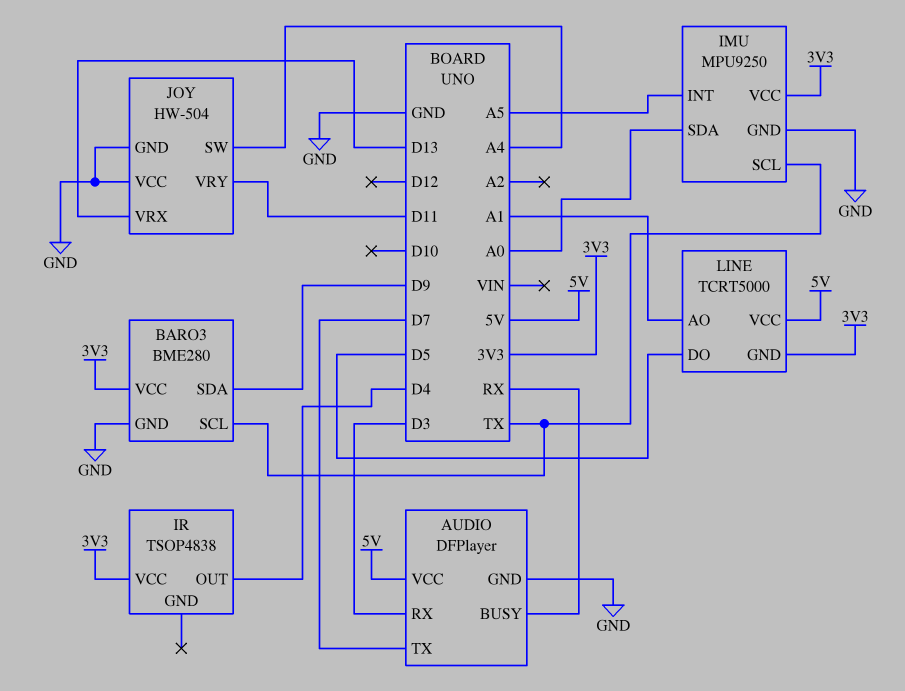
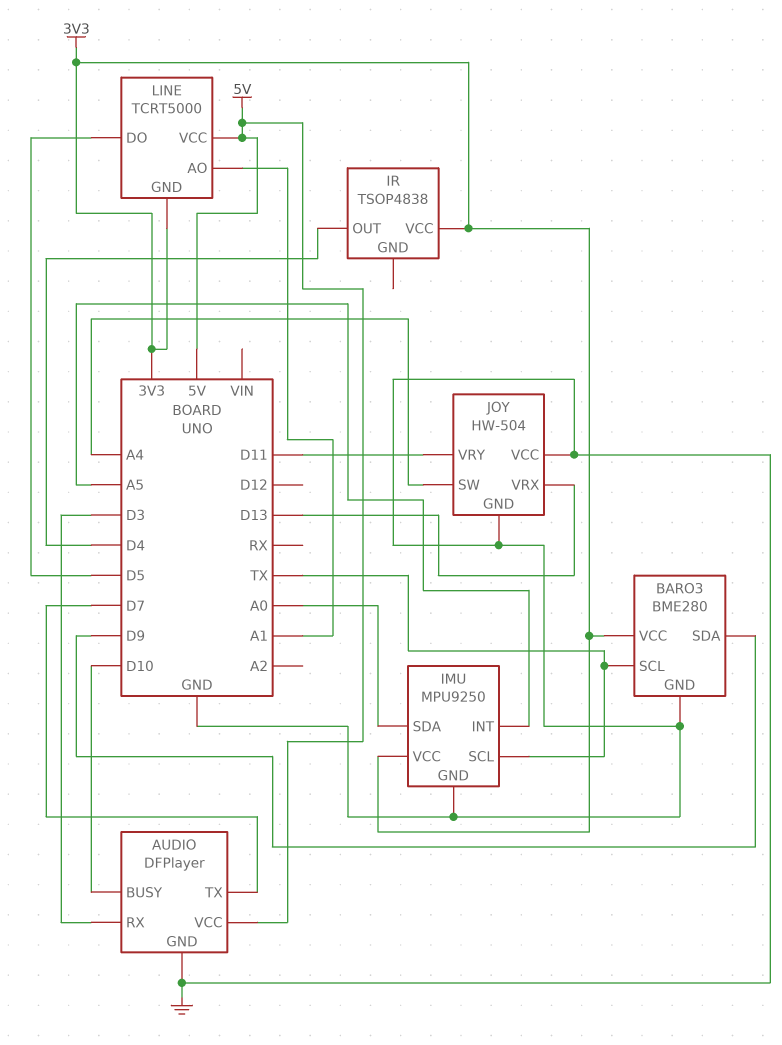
AUDIO pin BUSY: RX -> D10

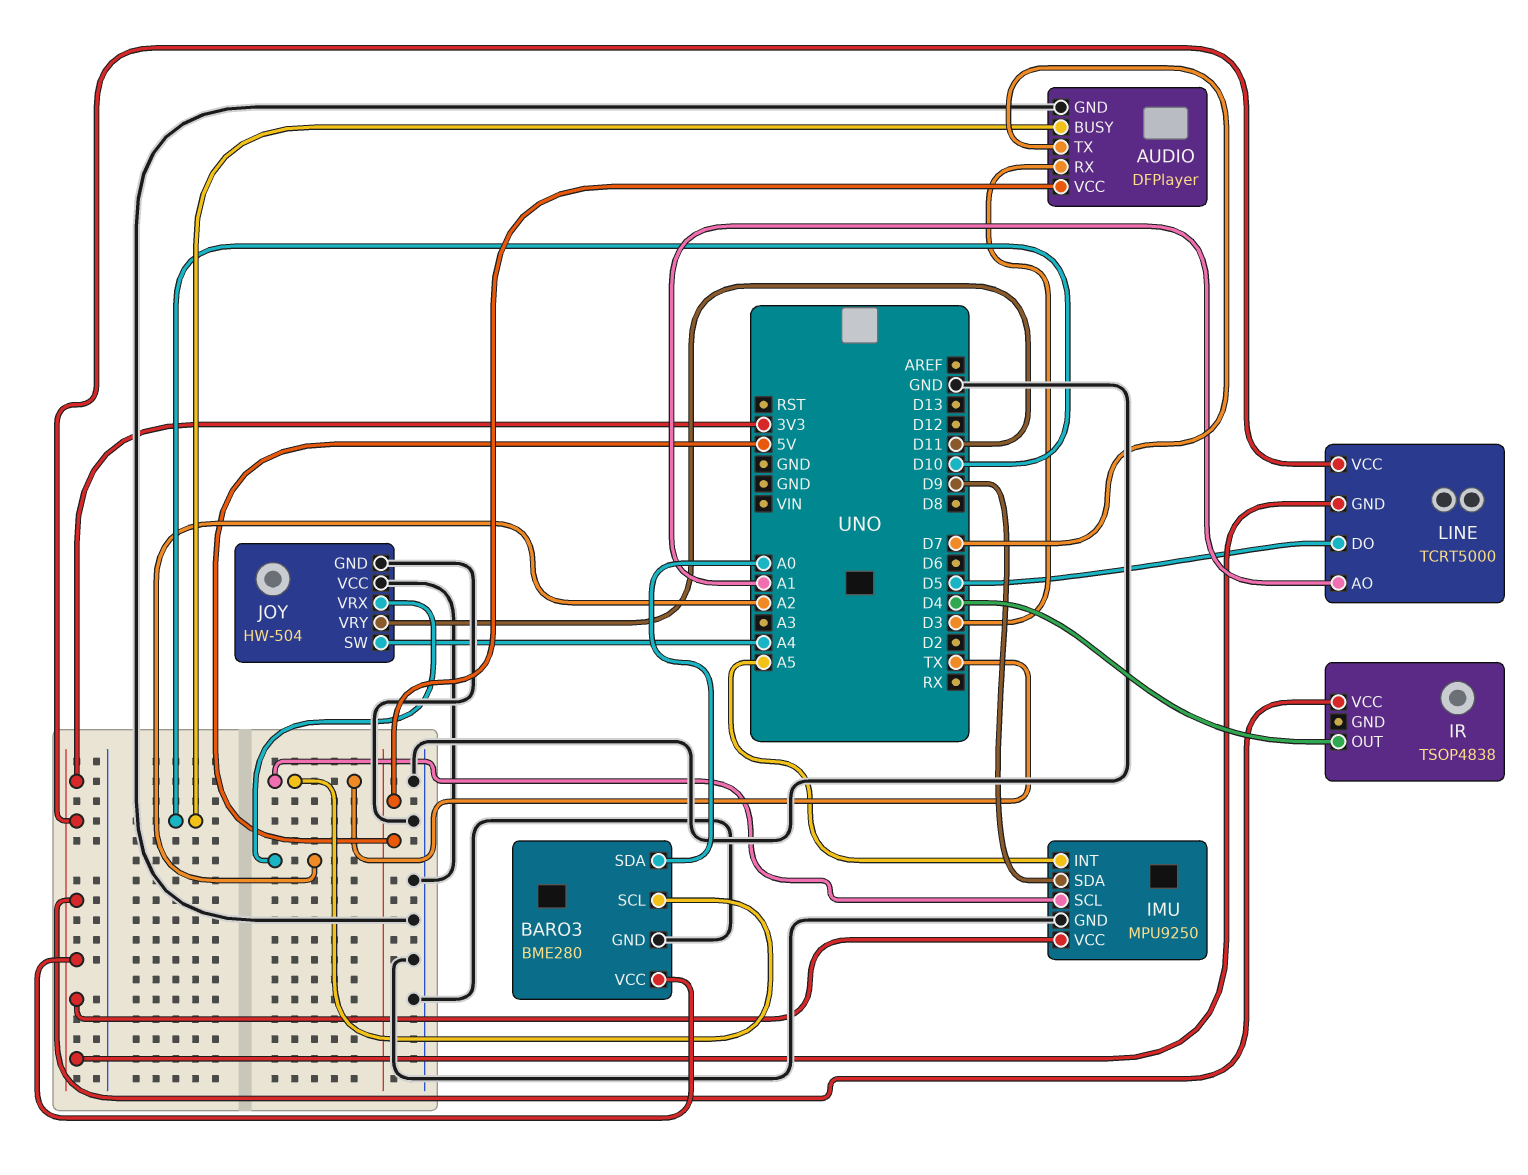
BARO3 pin SDA: D9 -> A0
IMU pin SDA: A0 -> D9
JOY pin VRX: D13 -> A2
LINE pin VCC: 5V -> 3V3

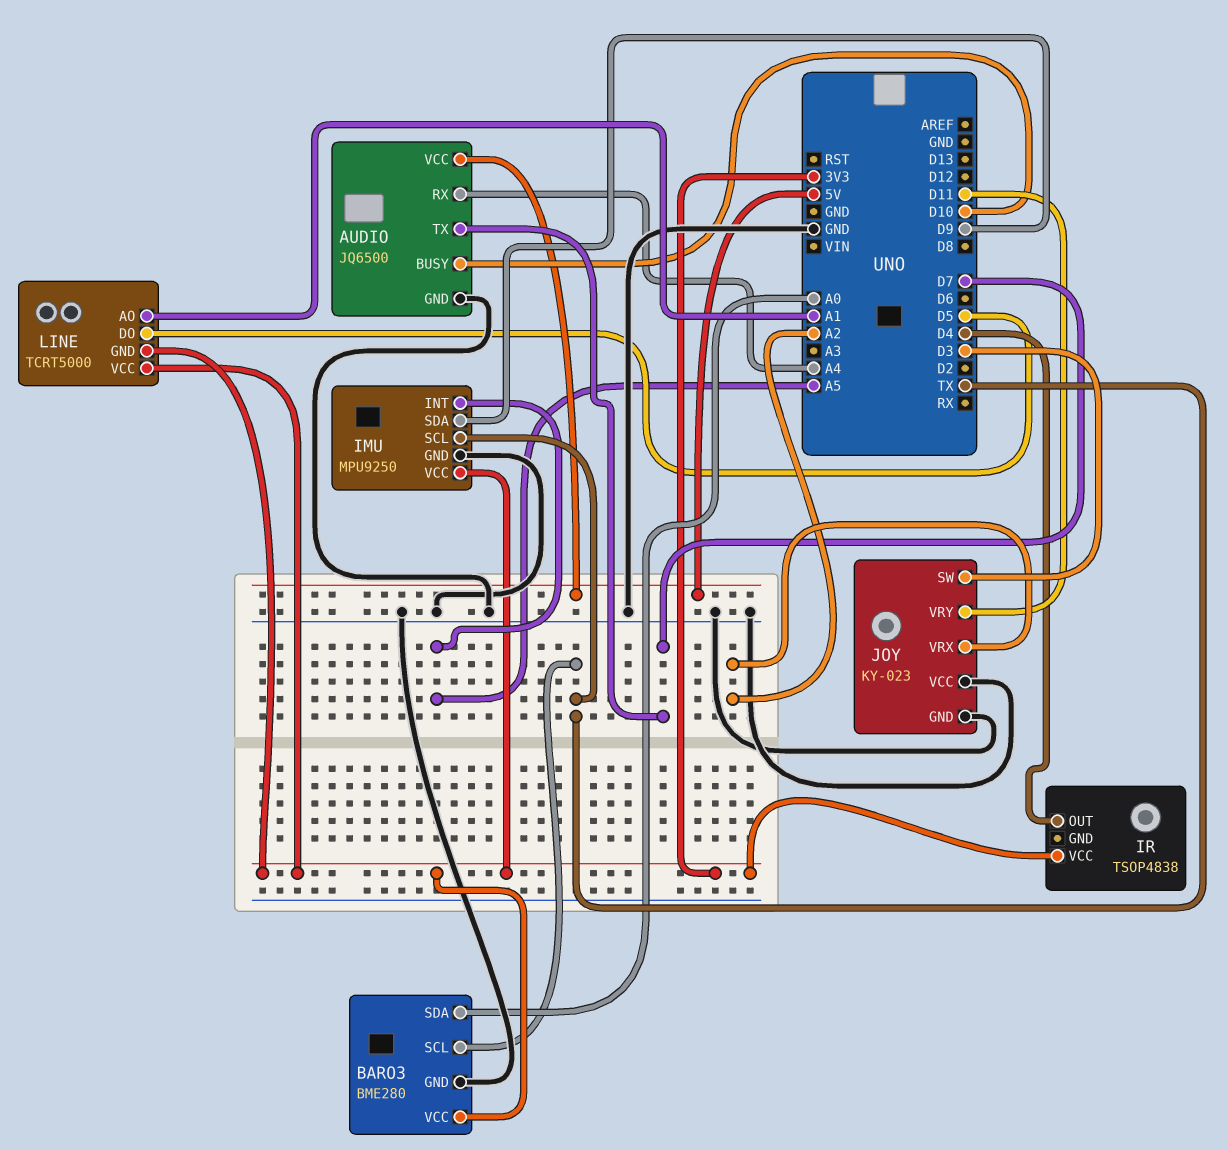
AUDIO: DFPlayer -> JQ6500
AUDIO pin RX: D3 -> A4
JOY: HW-504 -> KY-023
JOY pin SW: A4 -> D3

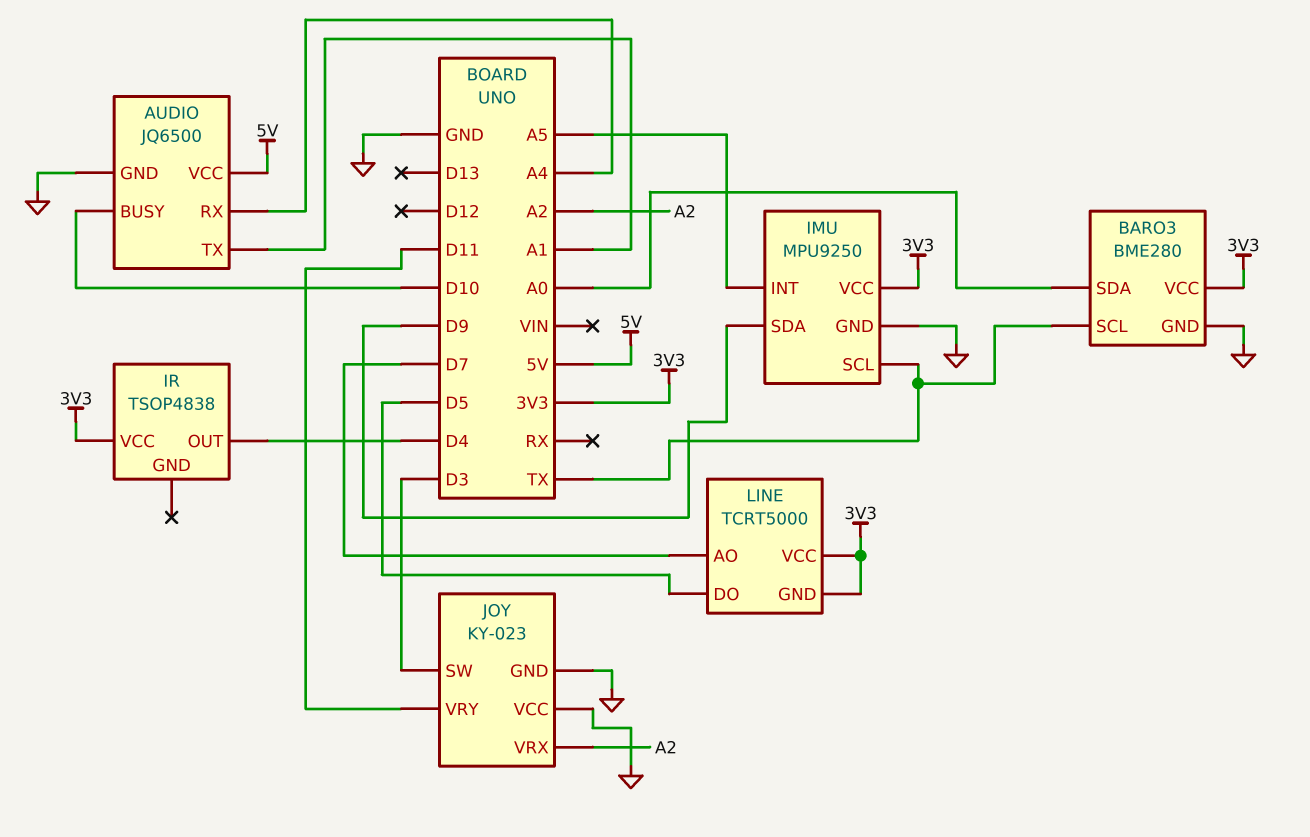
AUDIO pin TX: D7 -> A1
LINE pin AO: A1 -> D7

